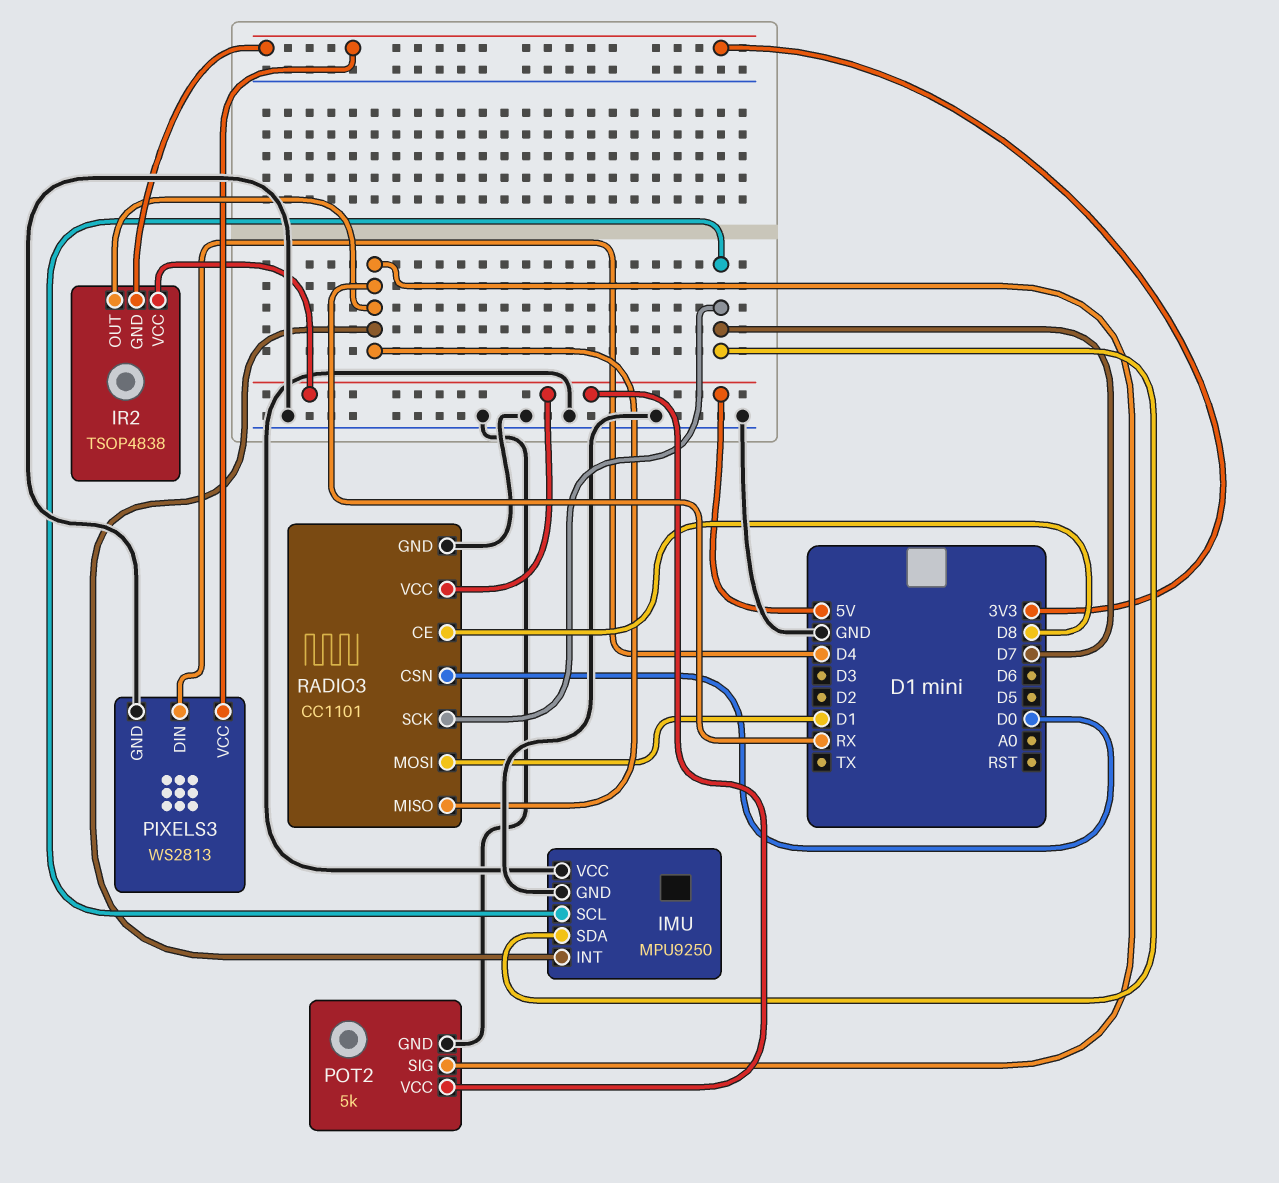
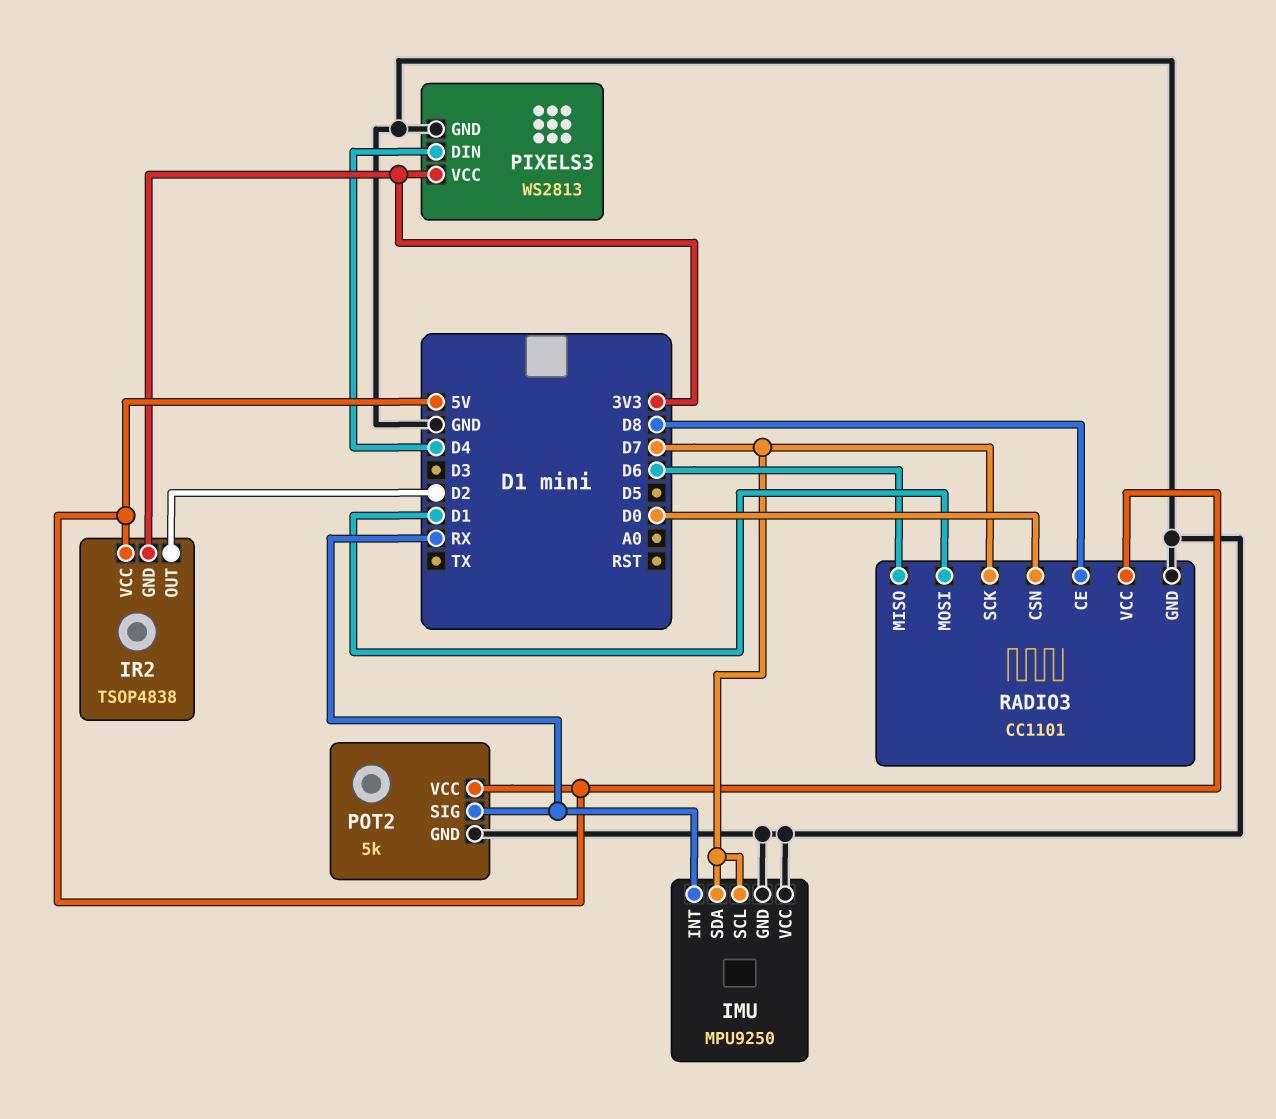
IR2 pin OUT: RX -> D2
RADIO3 pin MISO: RX -> D6

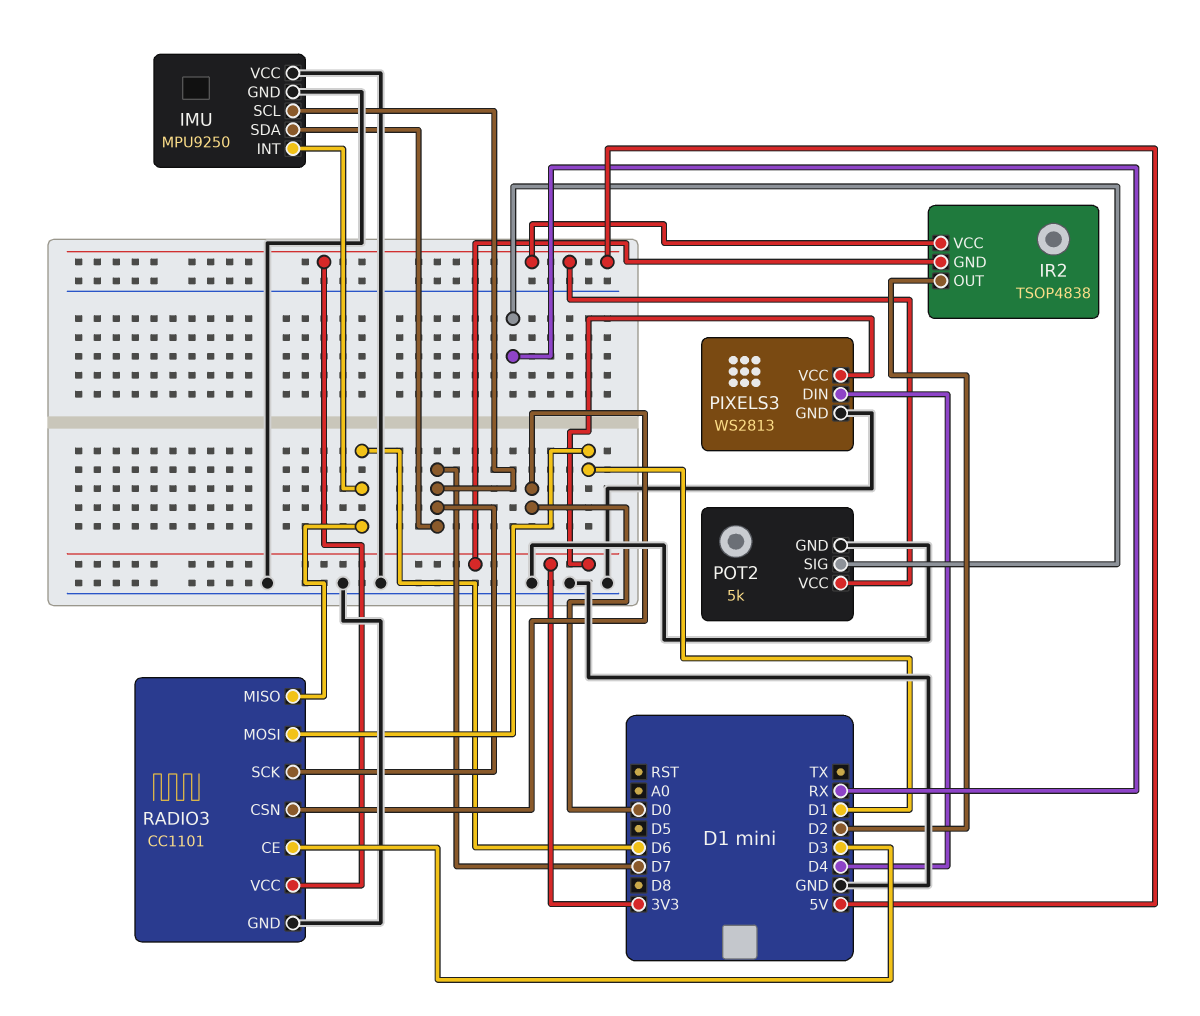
IMU pin INT: RX -> D6
RADIO3 pin CE: D8 -> D3

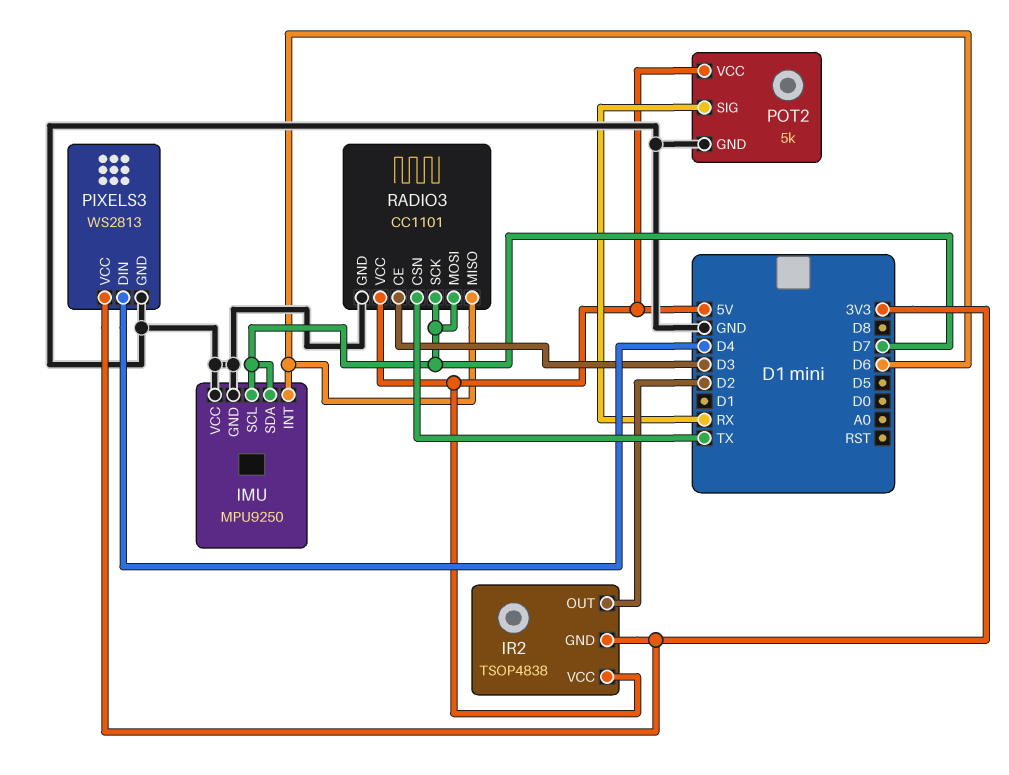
RADIO3 pin CSN: D0 -> TX
RADIO3 pin MOSI: D1 -> D7

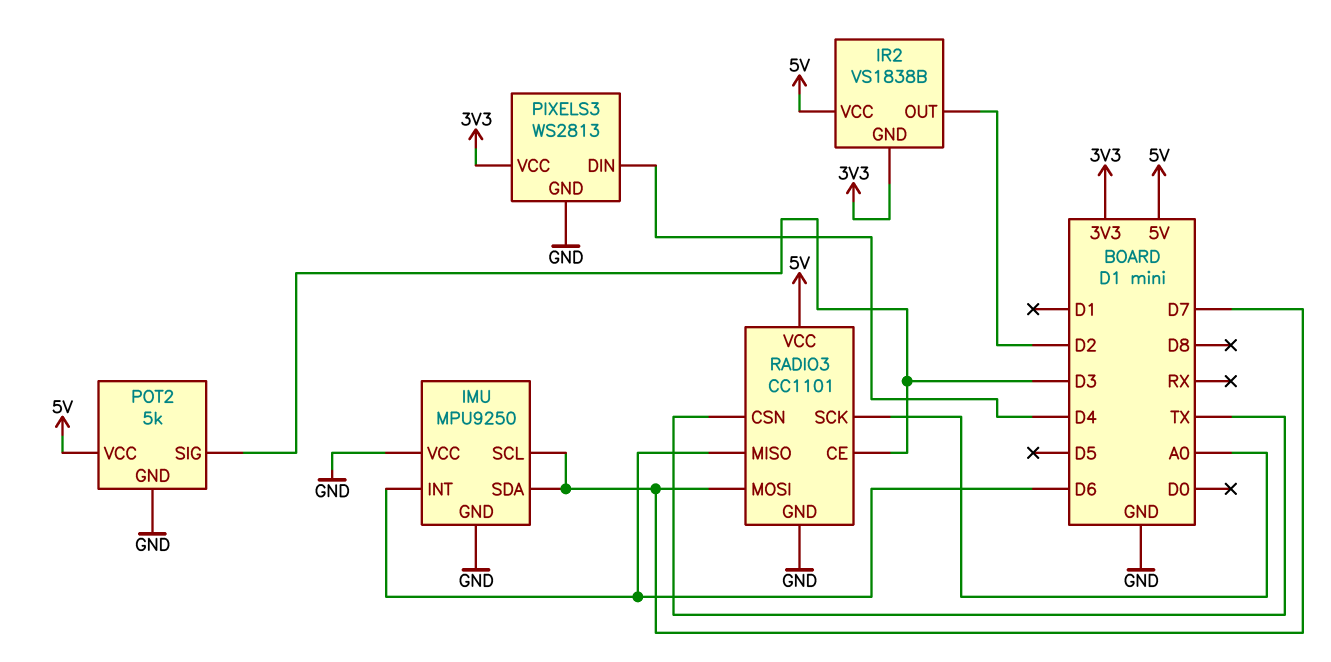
IR2: TSOP4838 -> VS1838B
POT2 pin SIG: RX -> D3
RADIO3 pin SCK: D7 -> A0

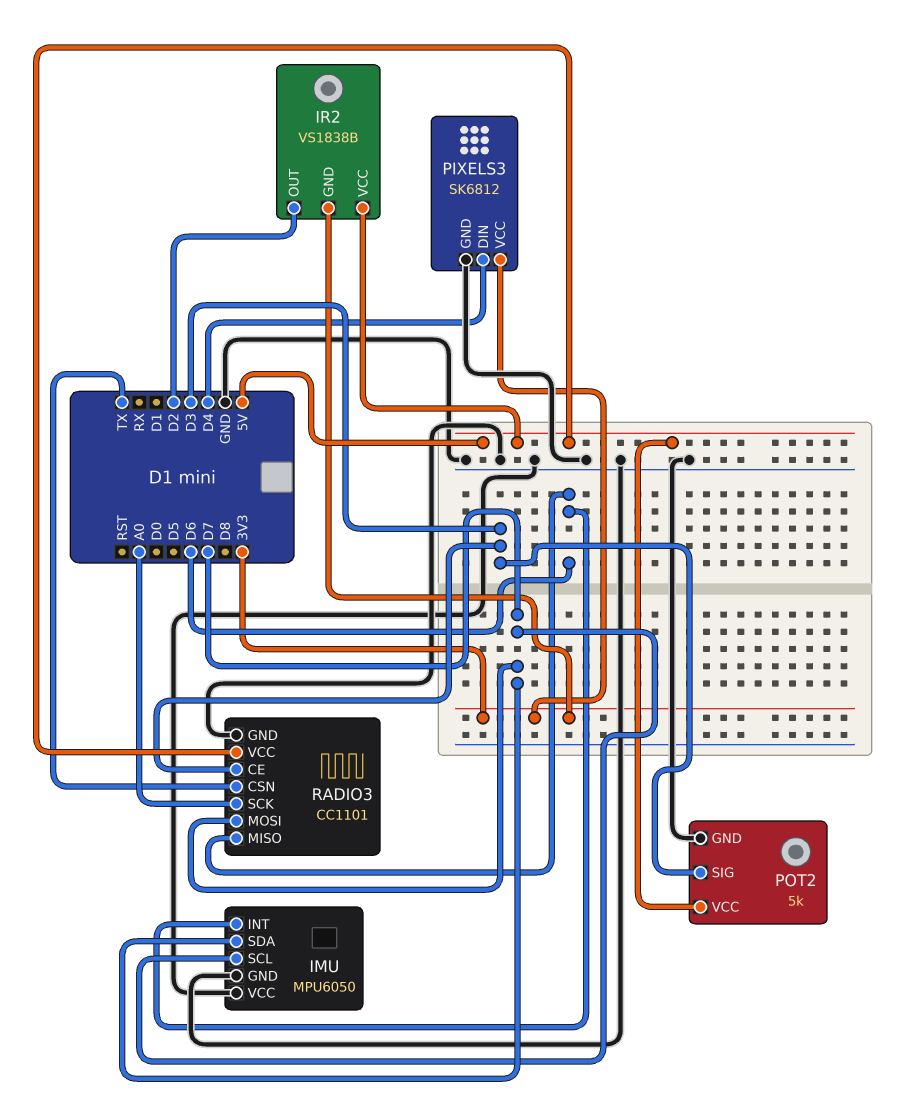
IMU: MPU9250 -> MPU6050
PIXELS3: WS2813 -> SK6812

